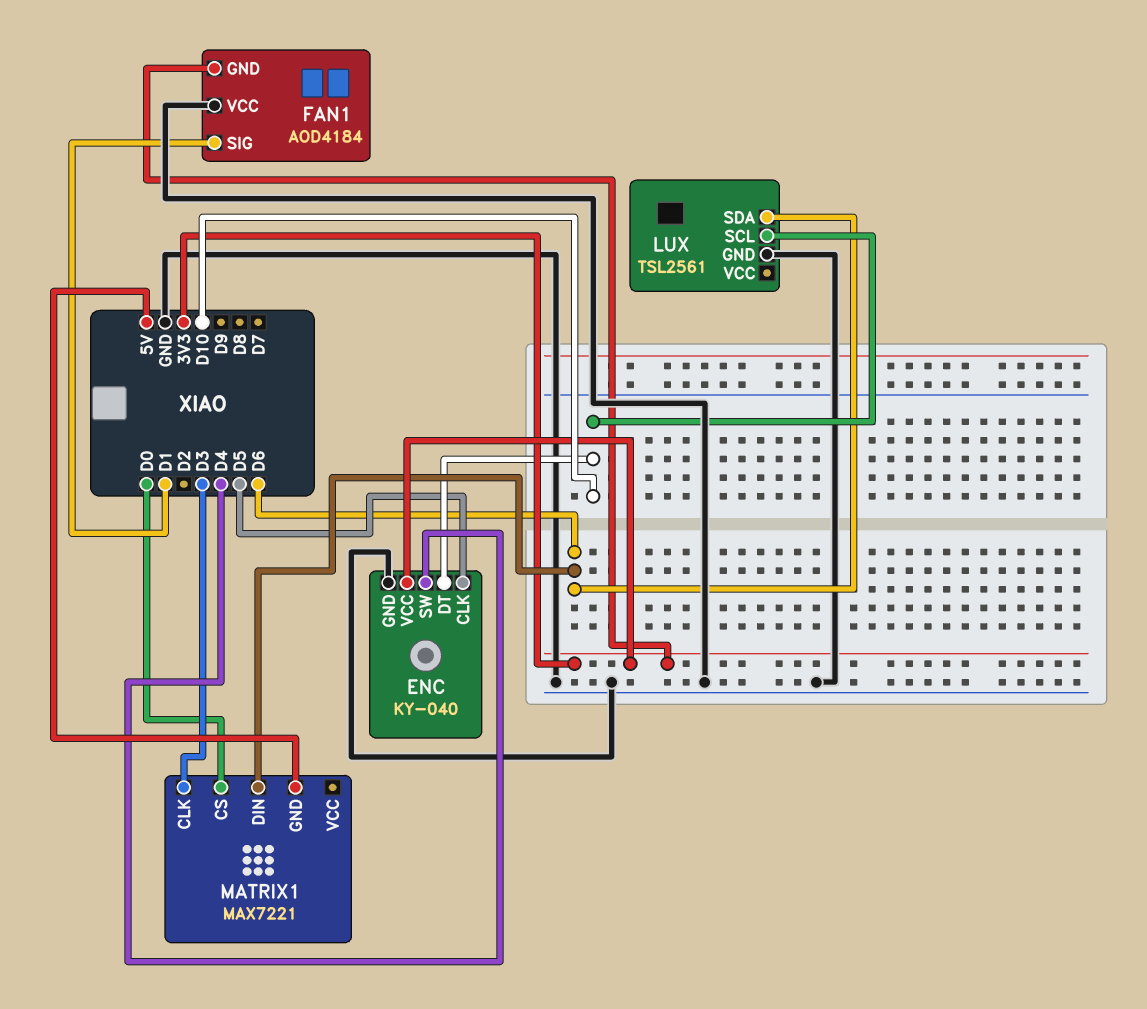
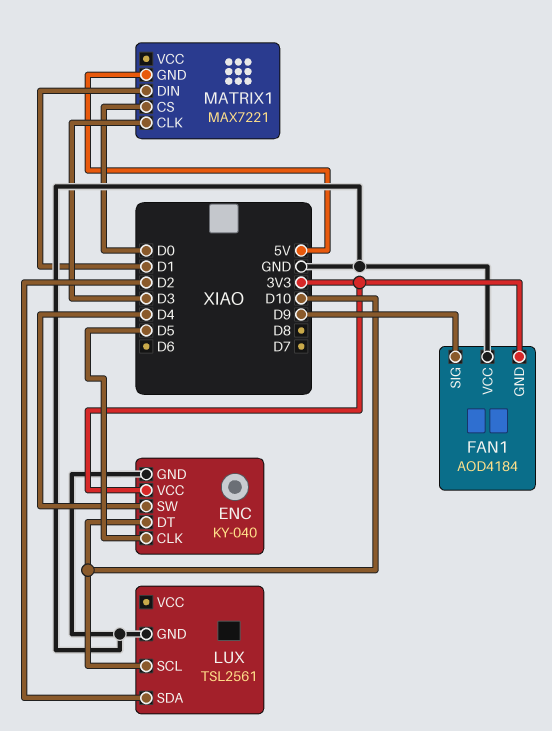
FAN1 pin SIG: D1 -> D9
LUX pin SDA: D6 -> D2
MATRIX1 pin DIN: D6 -> D1

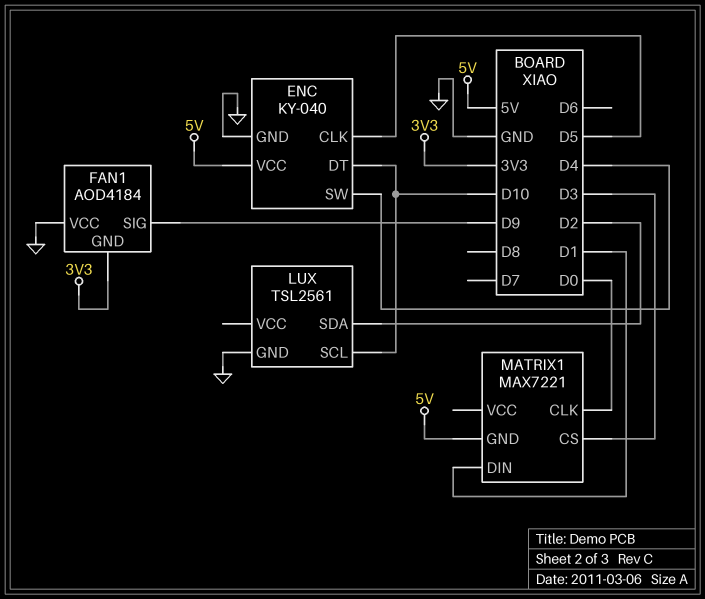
ENC pin VCC: 3V3 -> 5V
MATRIX1 pin CLK: D3 -> D0
MATRIX1 pin CS: D0 -> D3

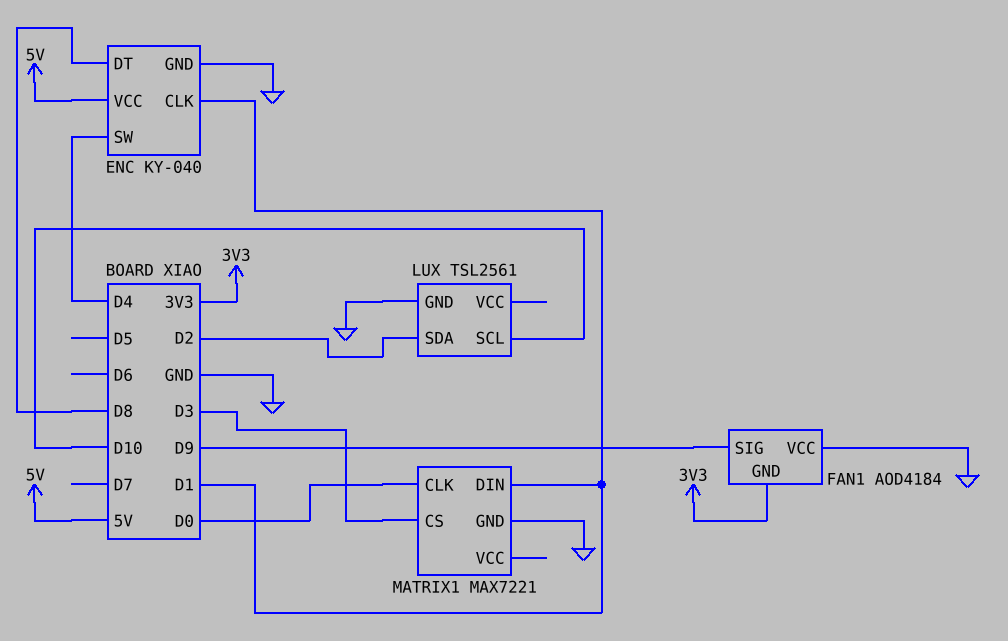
ENC pin CLK: D5 -> D1
ENC pin DT: D10 -> D8
MATRIX1 pin GND: 5V -> GND

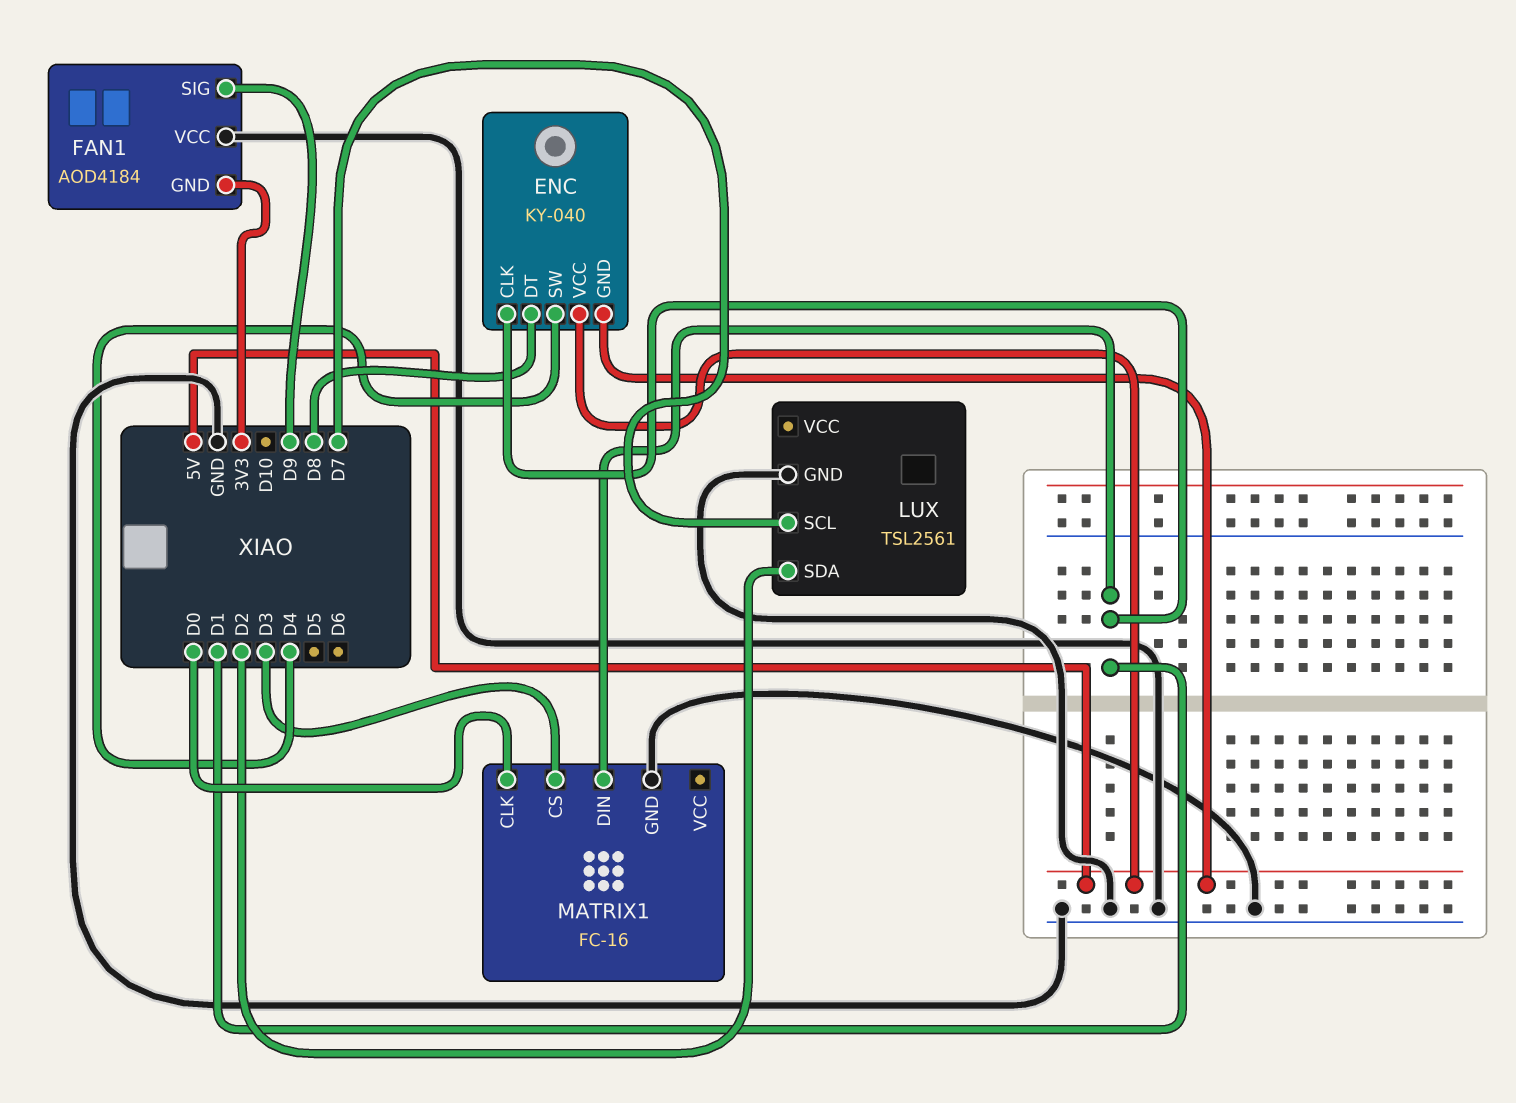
ENC pin GND: GND -> 5V
LUX pin SCL: D10 -> D7
MATRIX1: MAX7221 -> FC-16

